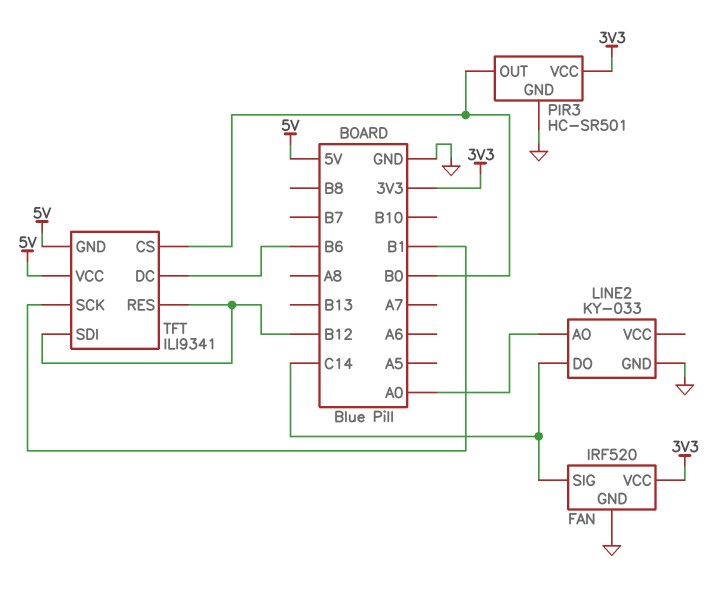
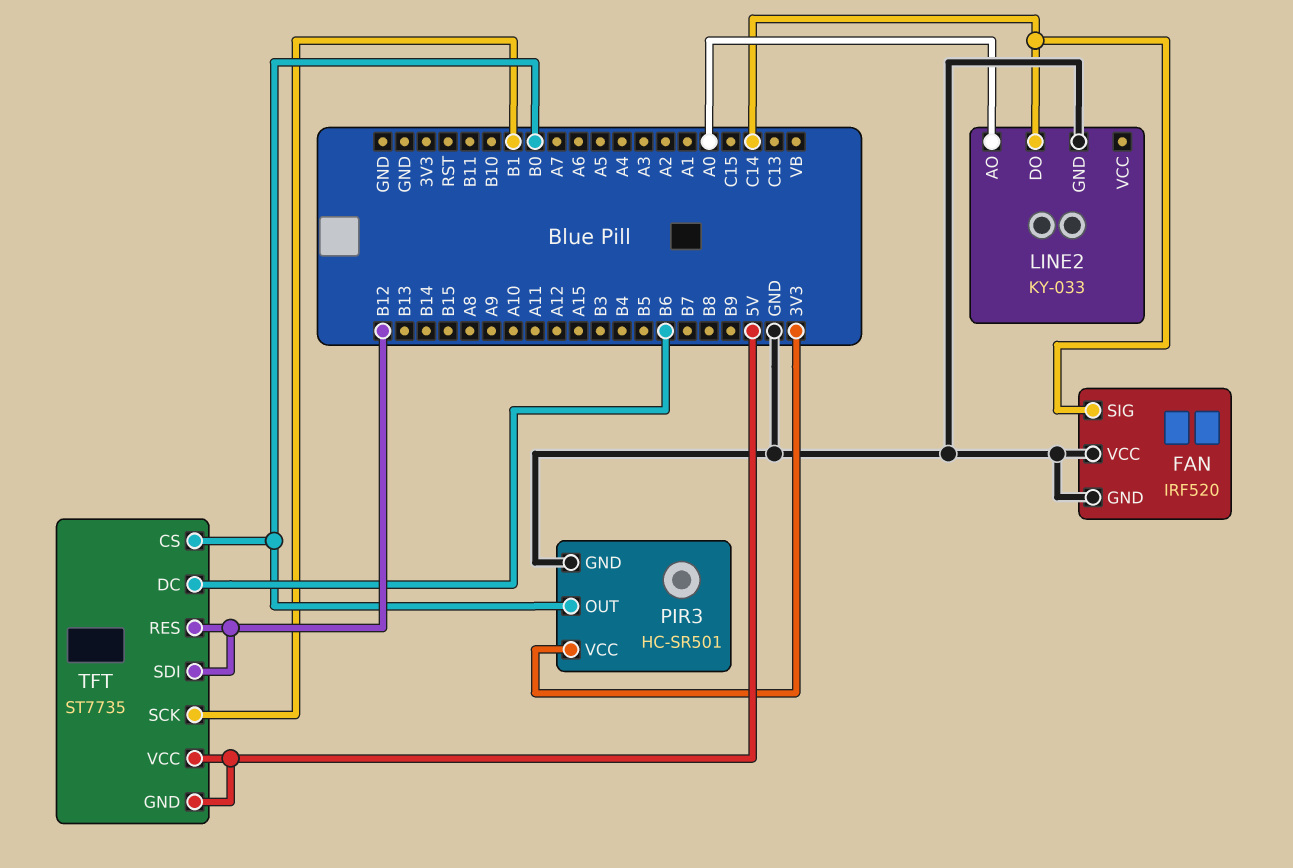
FAN pin VCC: 3V3 -> GND
TFT: ILI9341 -> ST7735

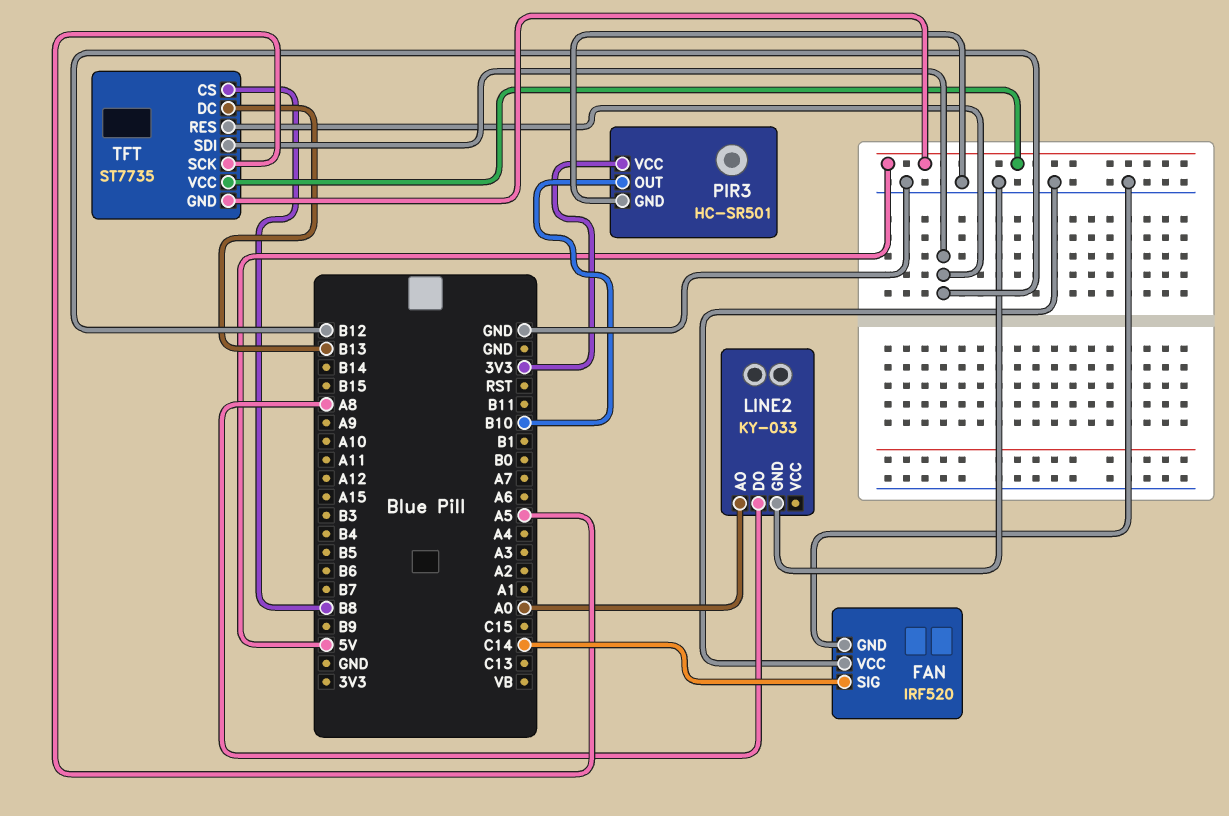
LINE2 pin DO: C14 -> A8
PIR3 pin OUT: B0 -> B10
TFT pin CS: B0 -> B8
TFT pin DC: B6 -> B13
TFT pin SCK: B1 -> A5

